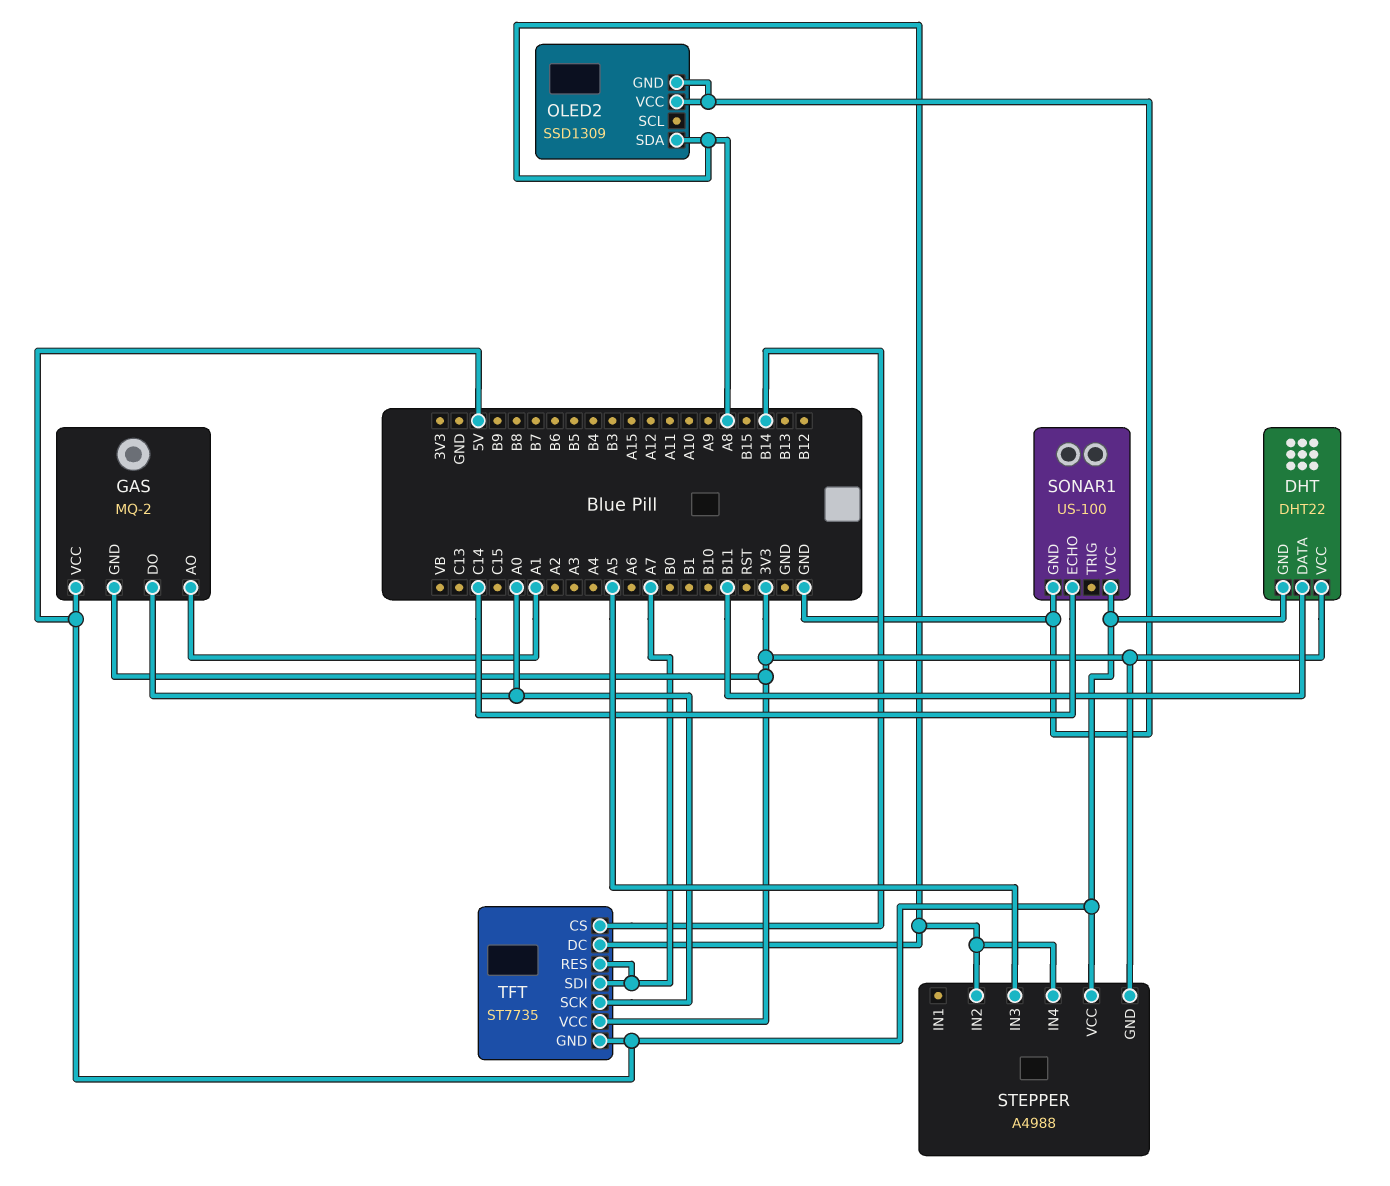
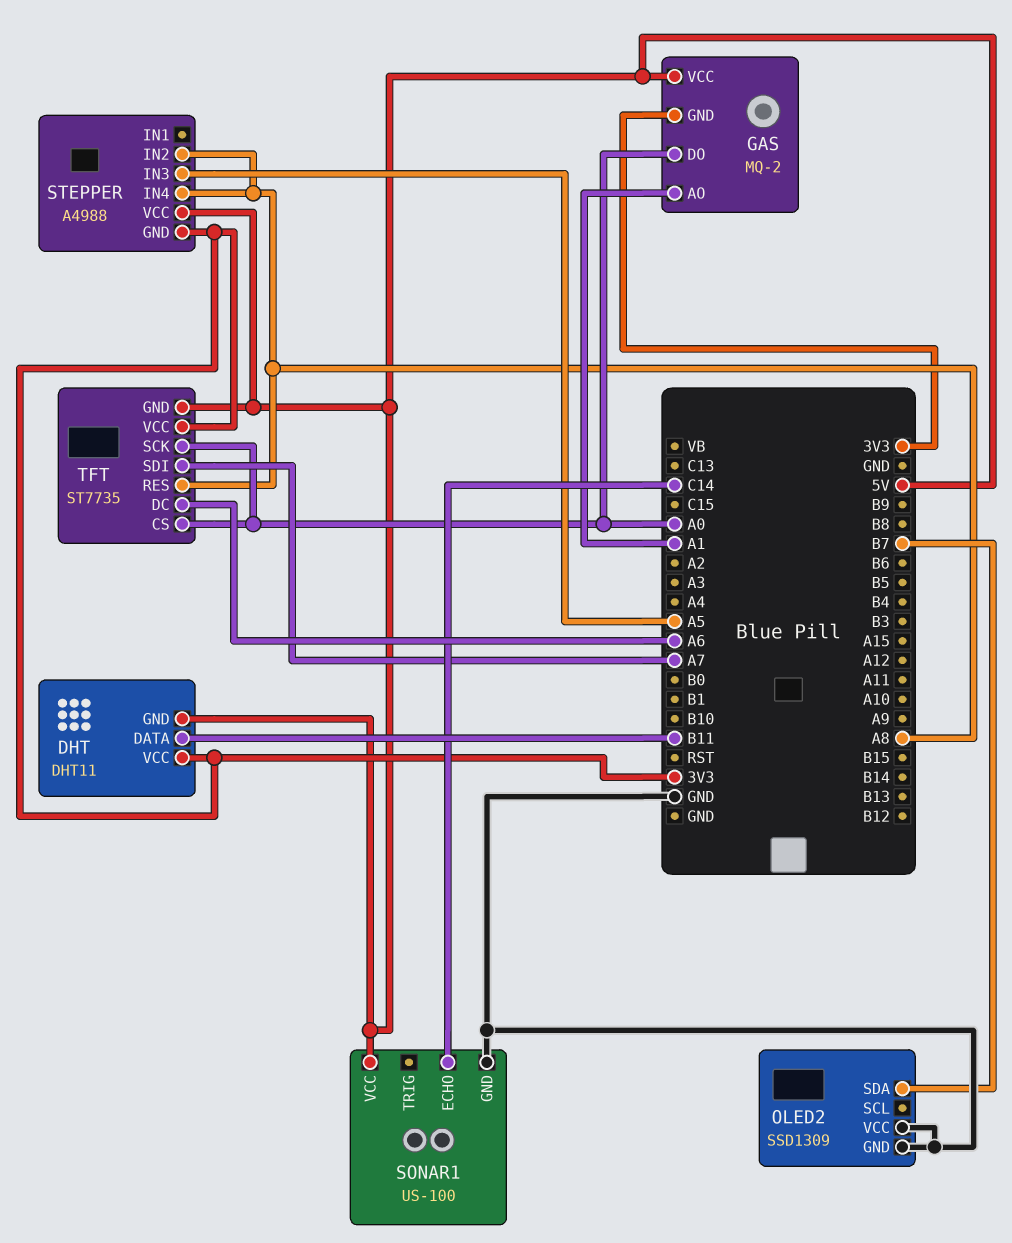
DHT: DHT22 -> DHT11
OLED2 pin SDA: A8 -> B7
TFT pin CS: B14 -> A0
TFT pin DC: A8 -> A6
TFT pin RES: A7 -> A8

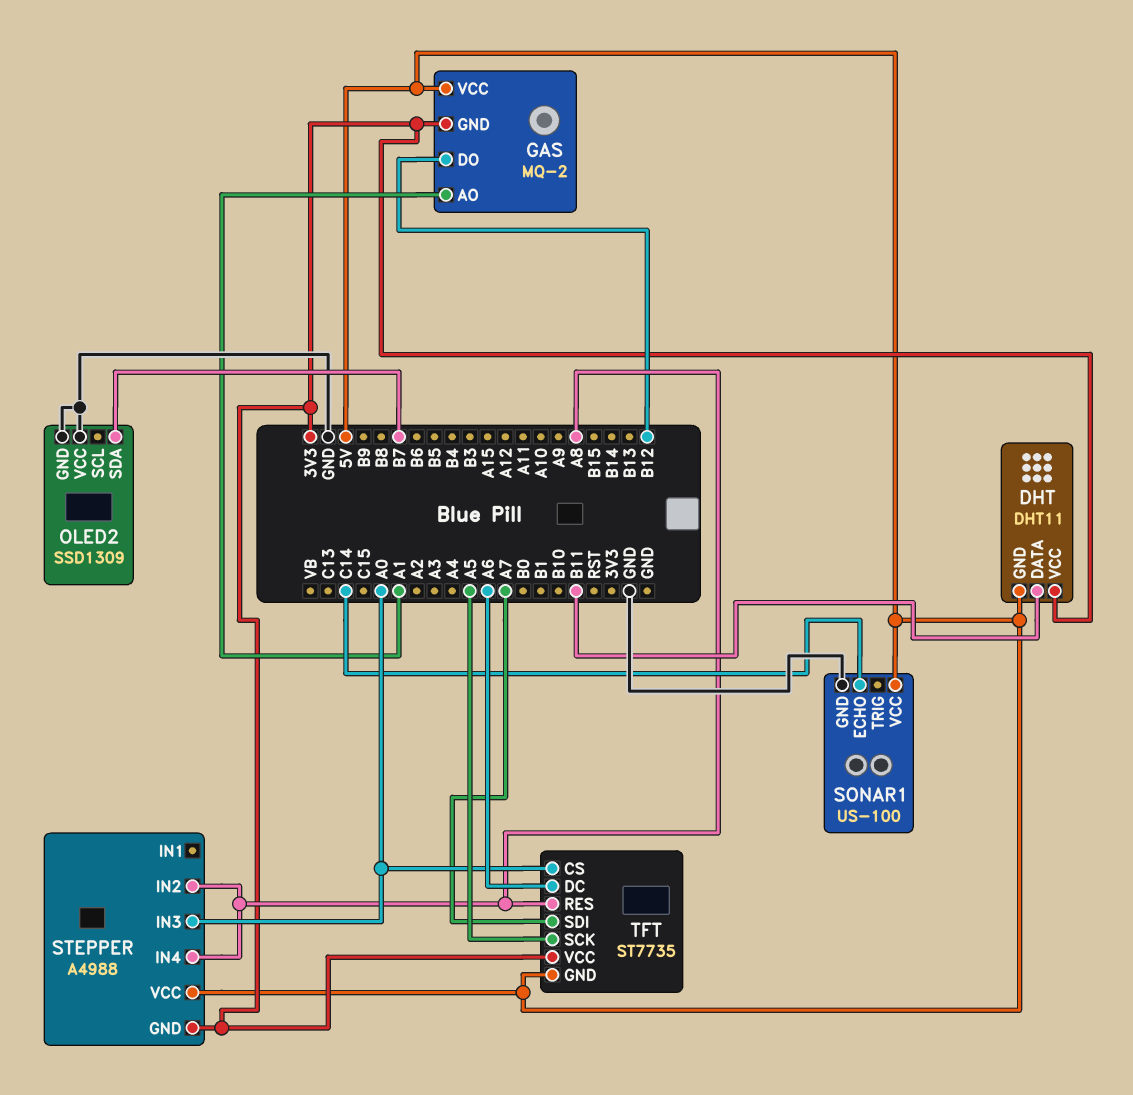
GAS pin DO: A0 -> B12
STEPPER pin IN3: A5 -> A0
TFT pin SCK: A0 -> A5

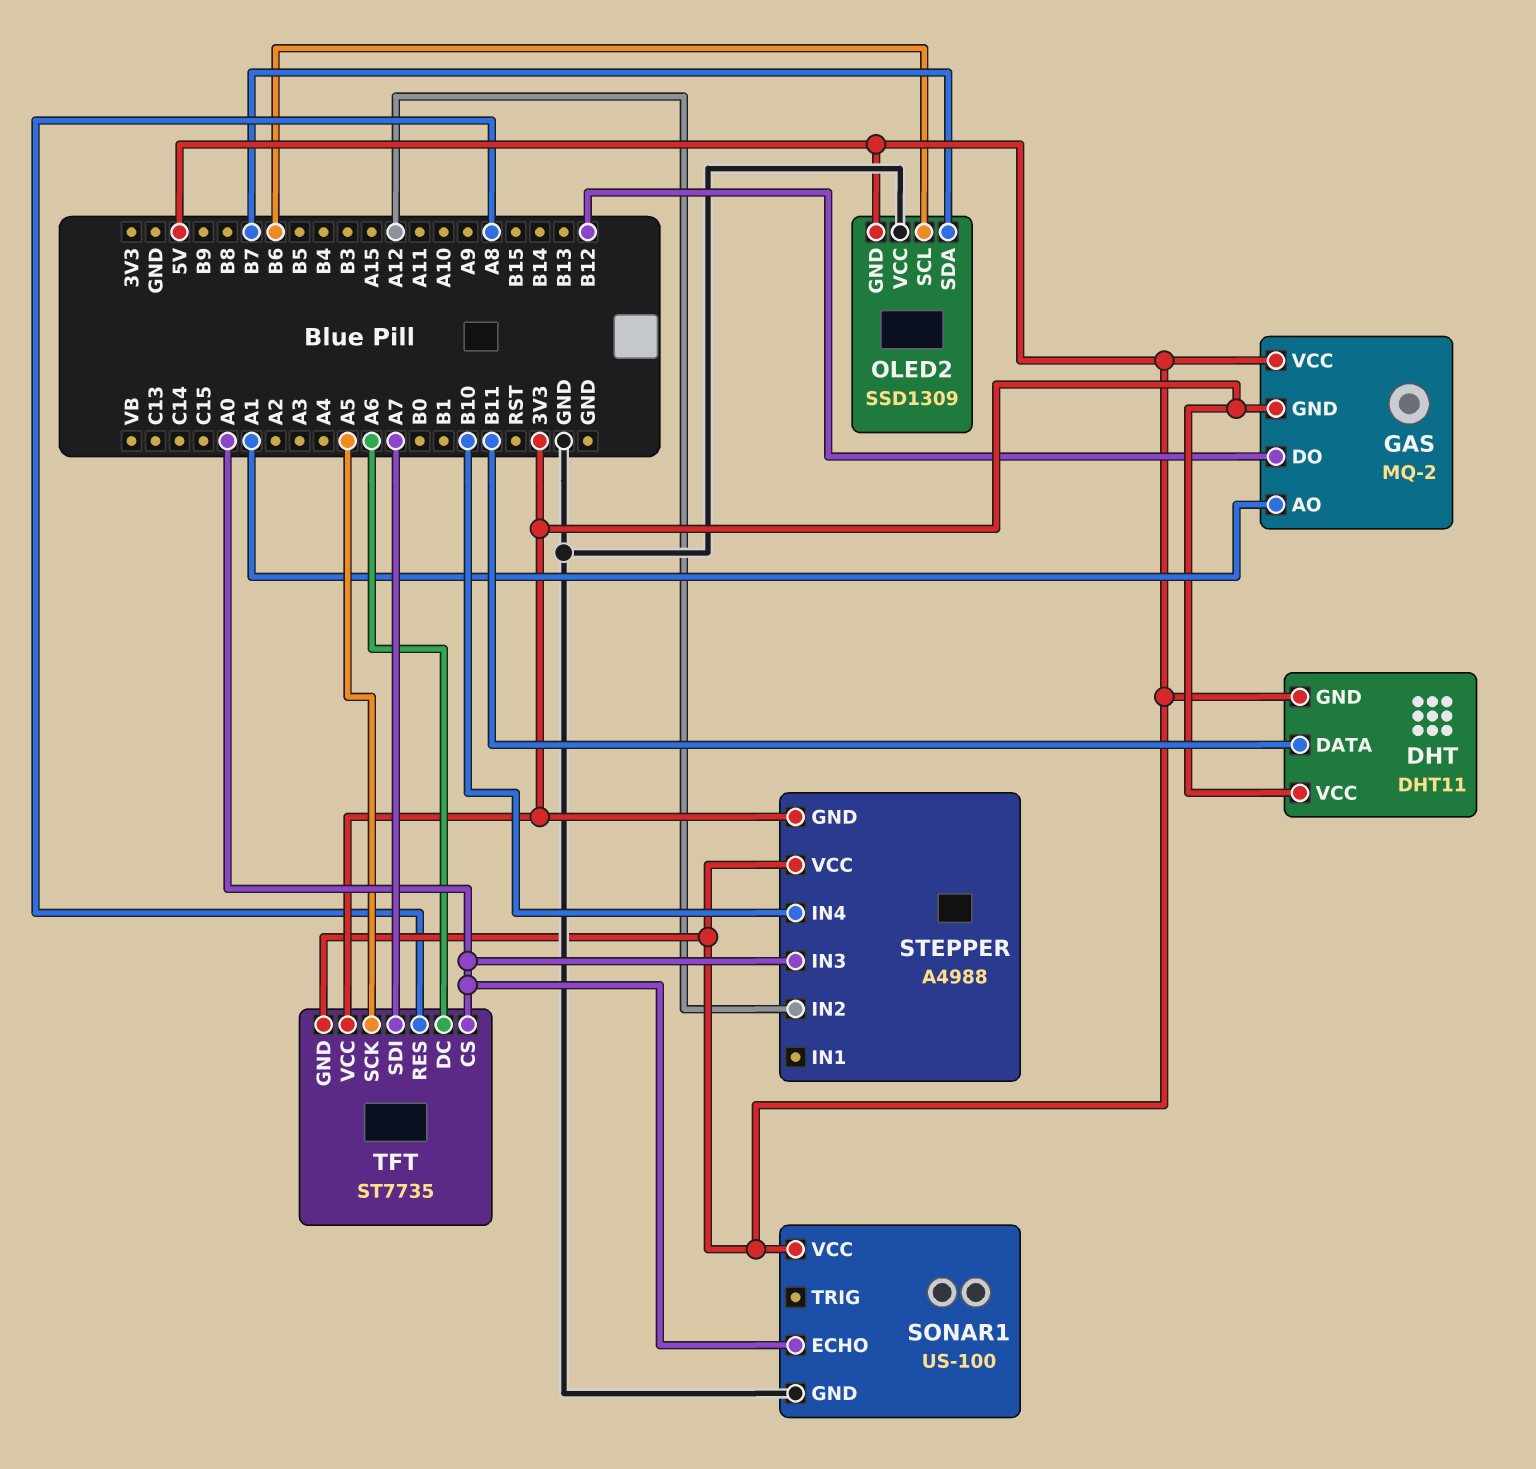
OLED2 pin GND: GND -> 5V
OLED2 pin SCL: none -> B6
SONAR1 pin ECHO: C14 -> A0
STEPPER pin IN2: A8 -> A12
STEPPER pin IN4: A8 -> B10

